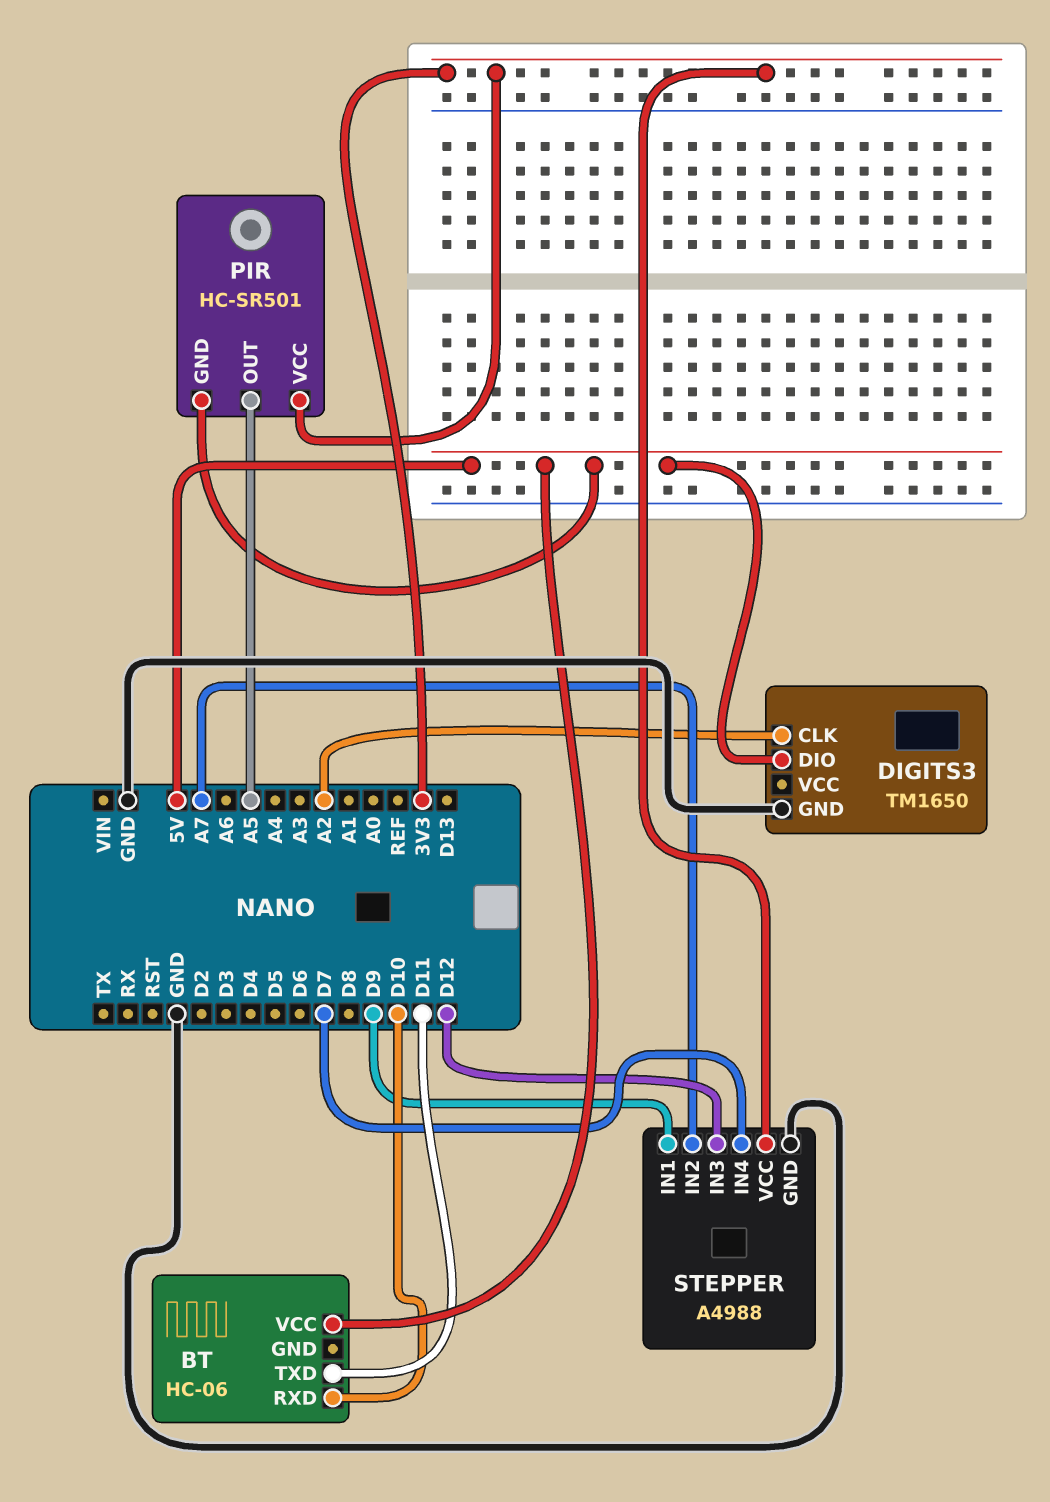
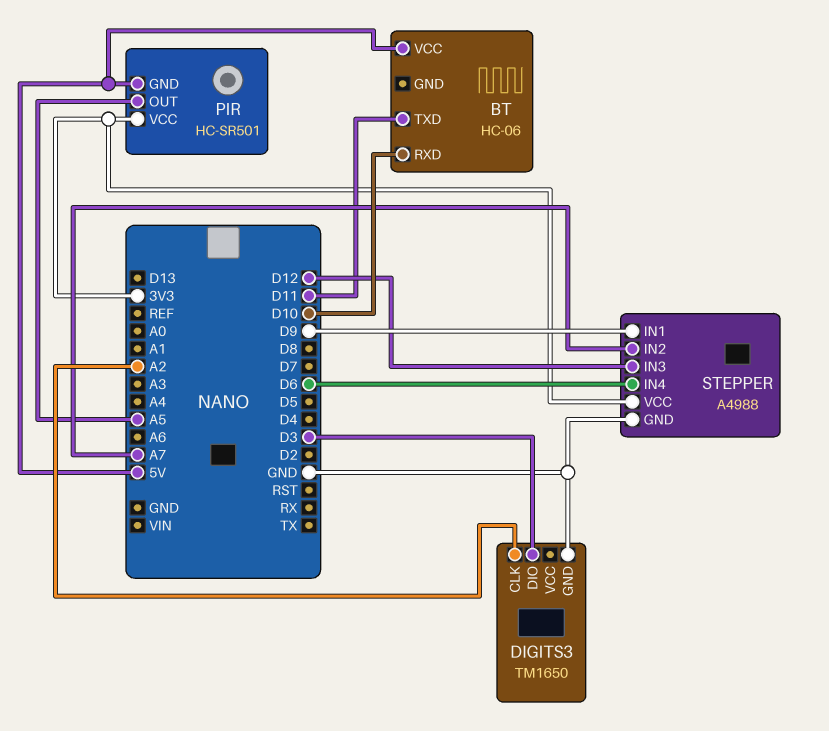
DIGITS3 pin DIO: 5V -> D3
STEPPER pin IN4: D7 -> D6

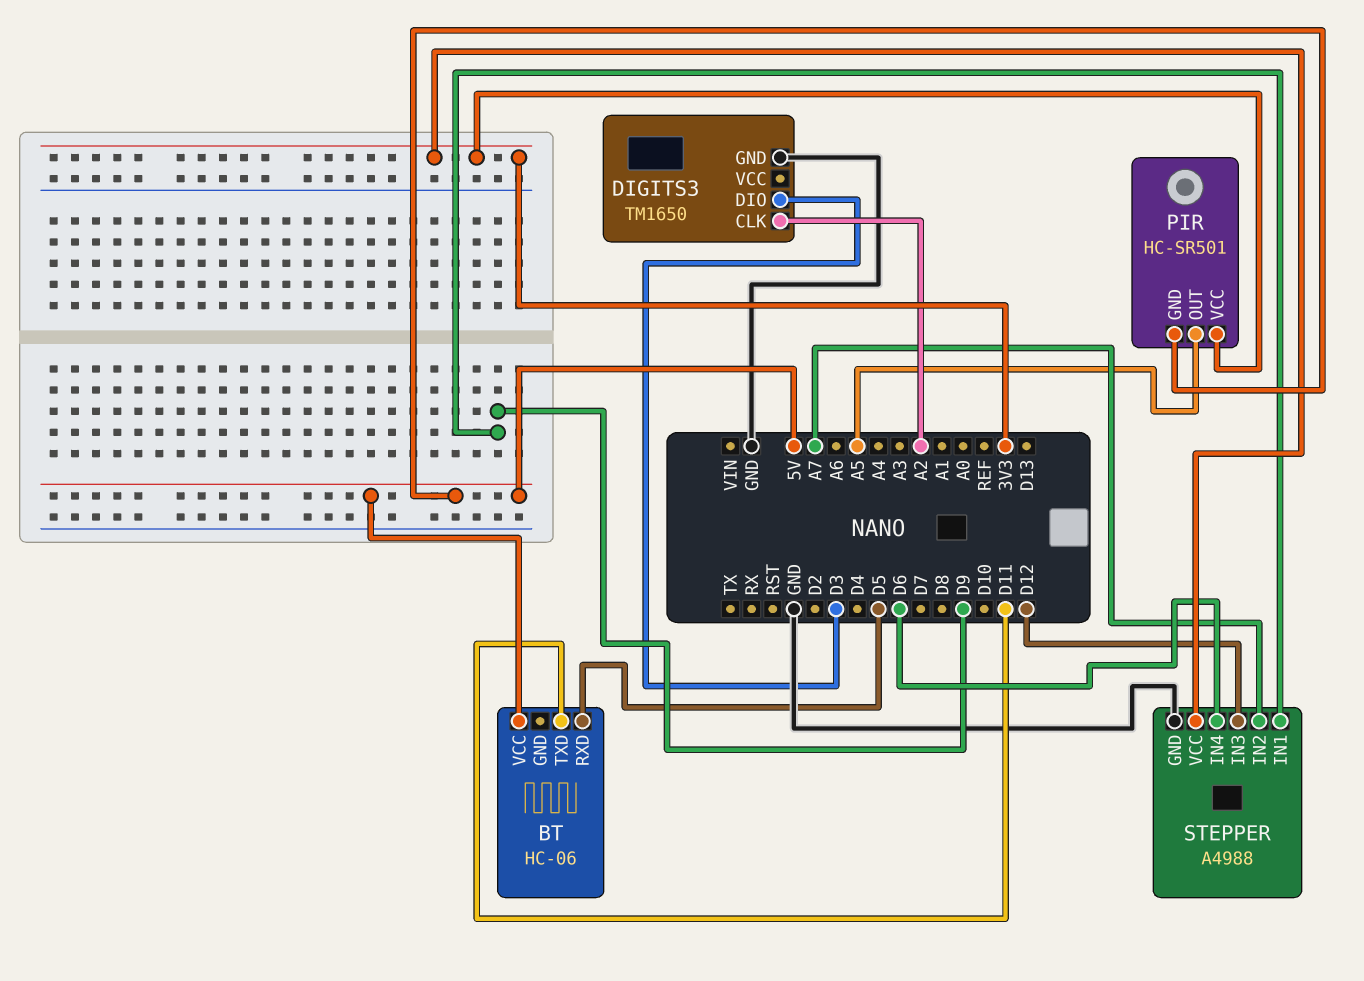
BT pin RXD: D10 -> D5

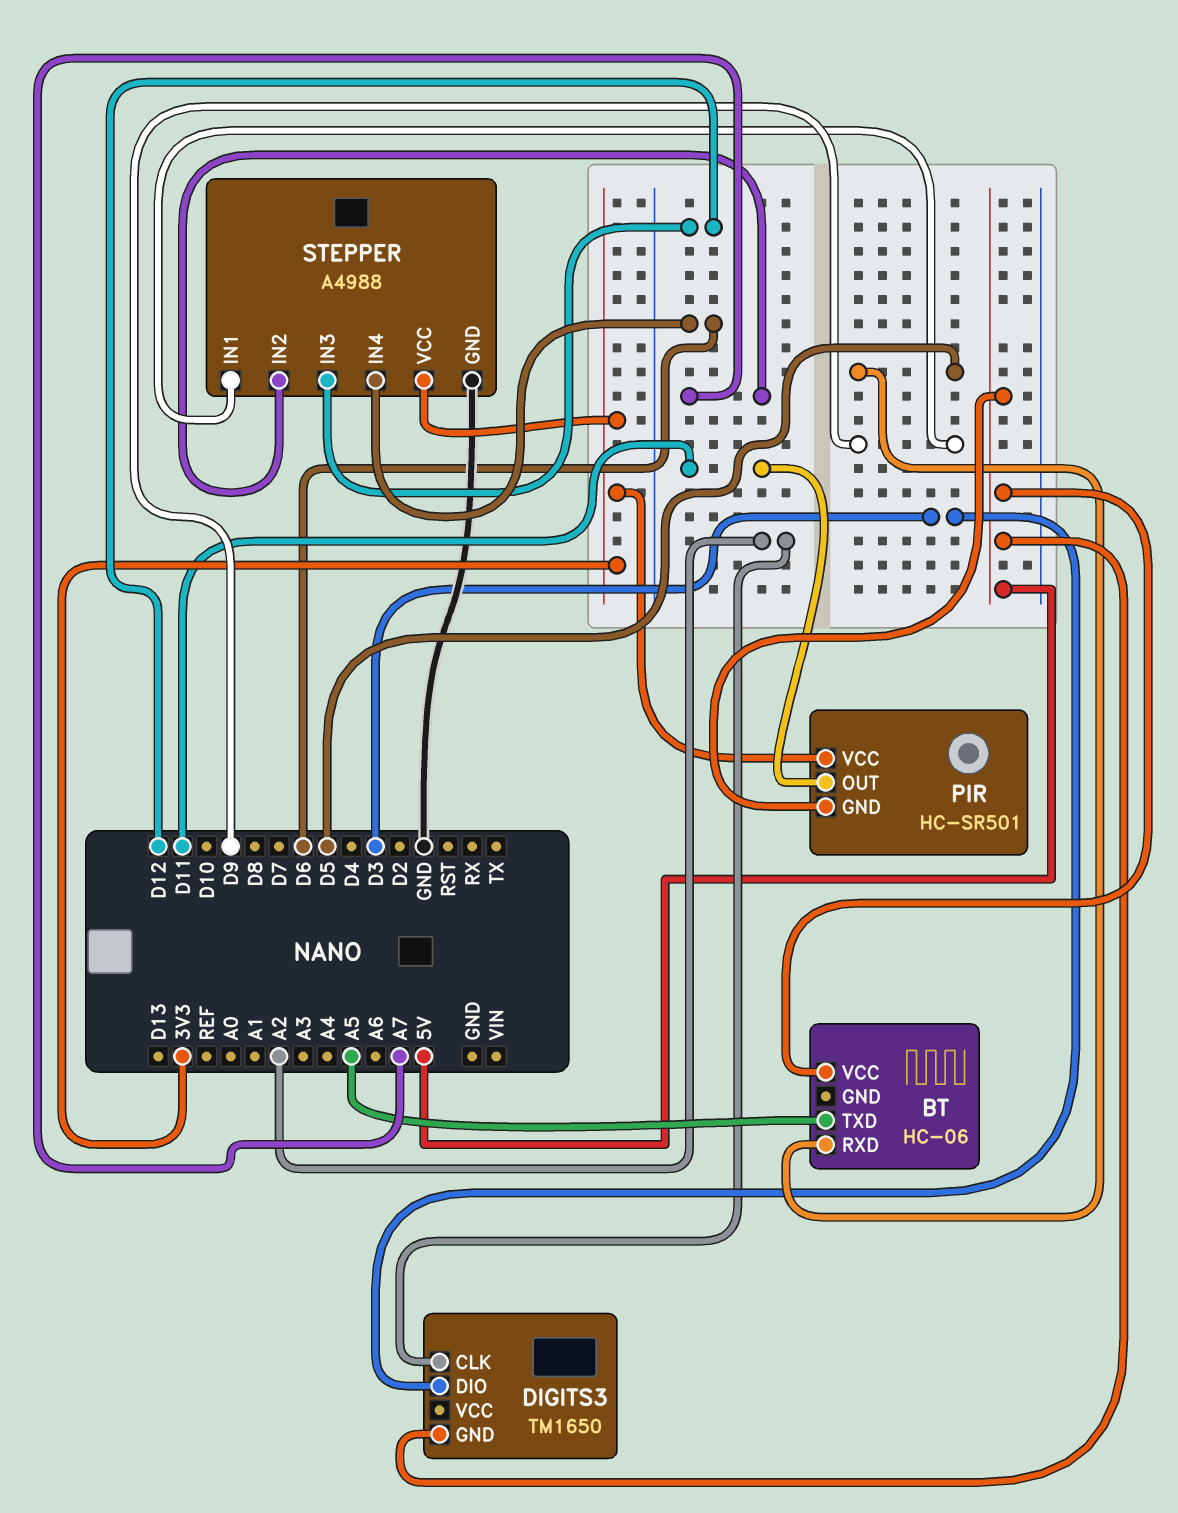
BT pin TXD: D11 -> A5
DIGITS3 pin GND: GND -> 5V
PIR pin OUT: A5 -> D11

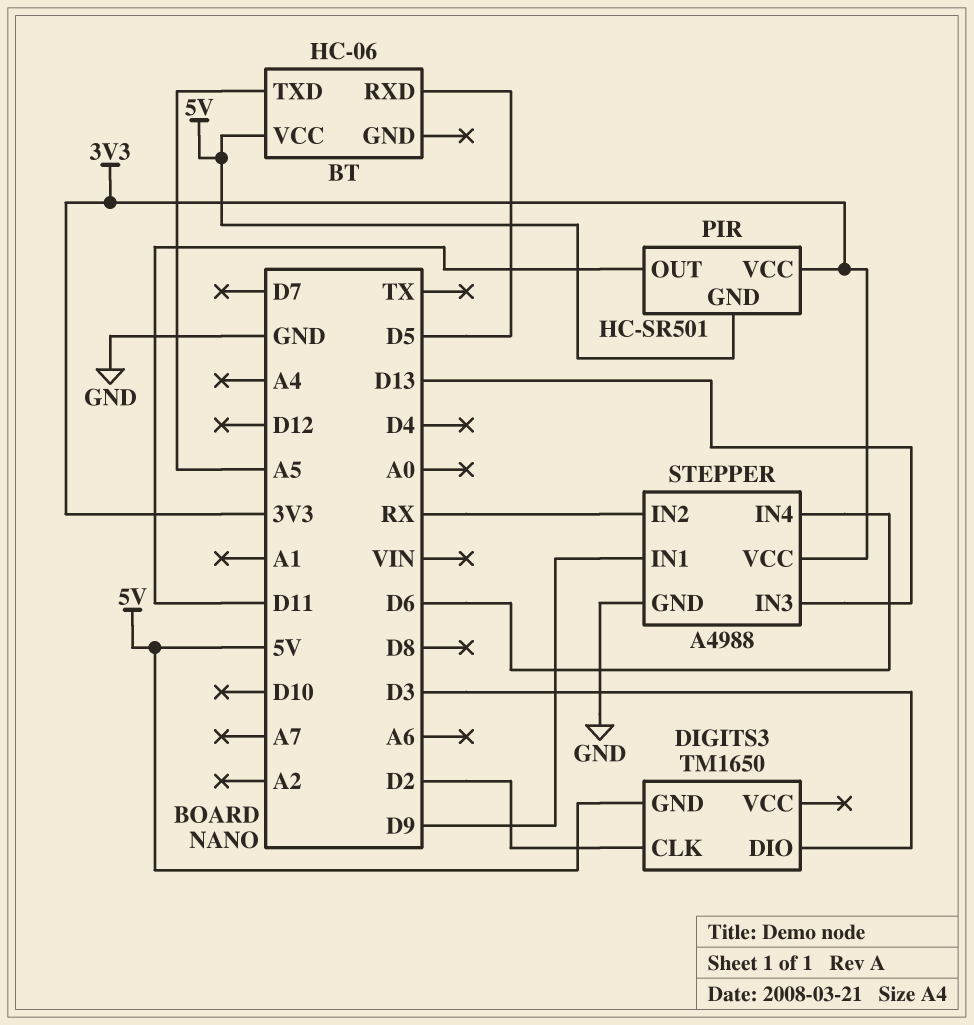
DIGITS3 pin CLK: A2 -> D2
STEPPER pin IN2: A7 -> RX
STEPPER pin IN3: D12 -> D13

